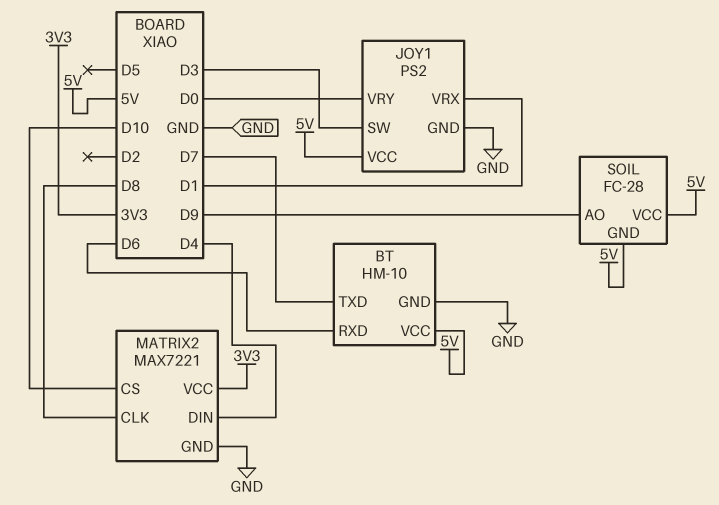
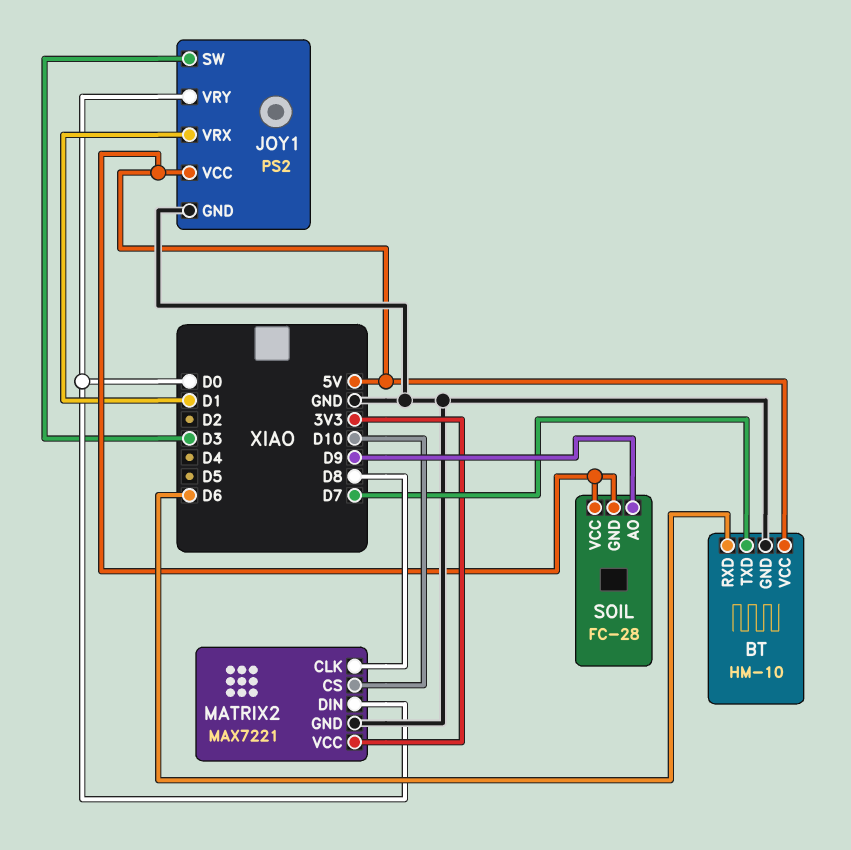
MATRIX2 pin DIN: D4 -> D0

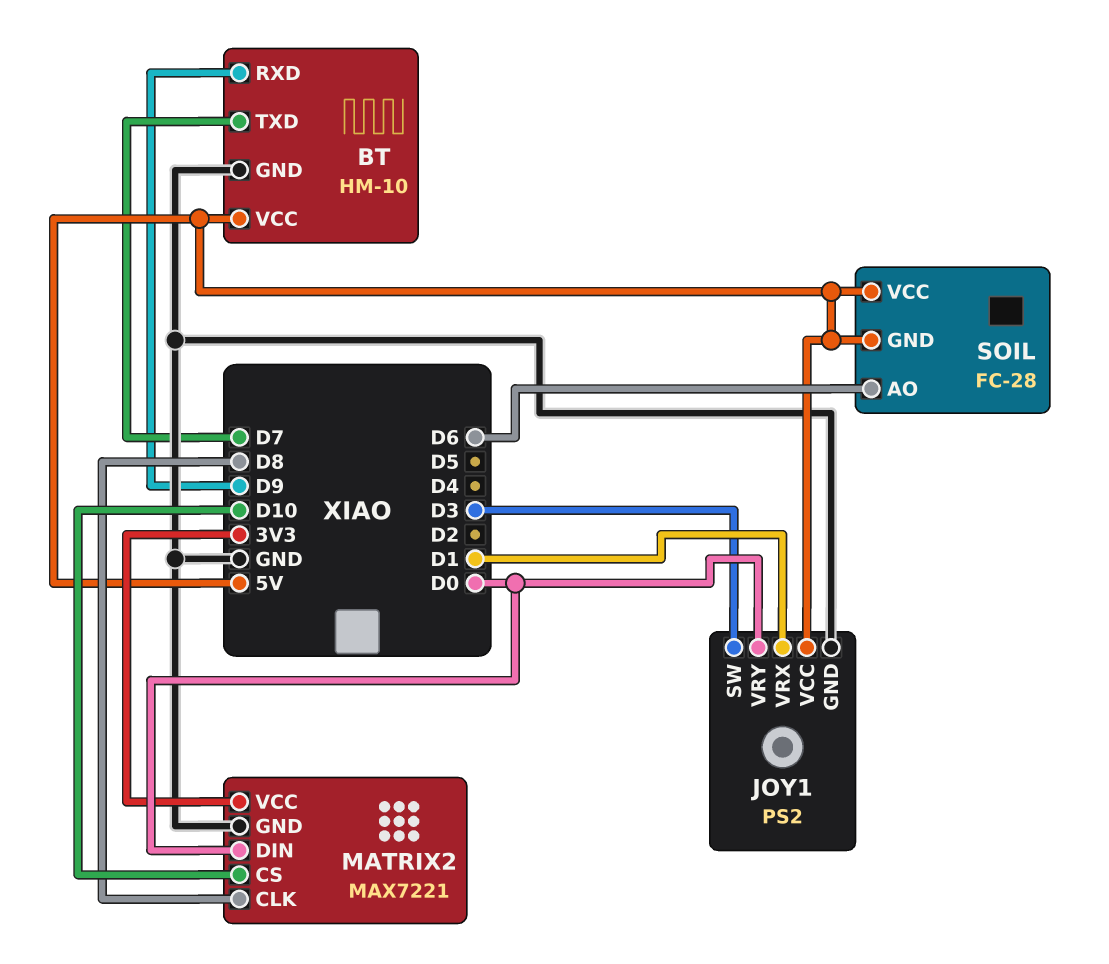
BT pin RXD: D6 -> D9
SOIL pin AO: D9 -> D6

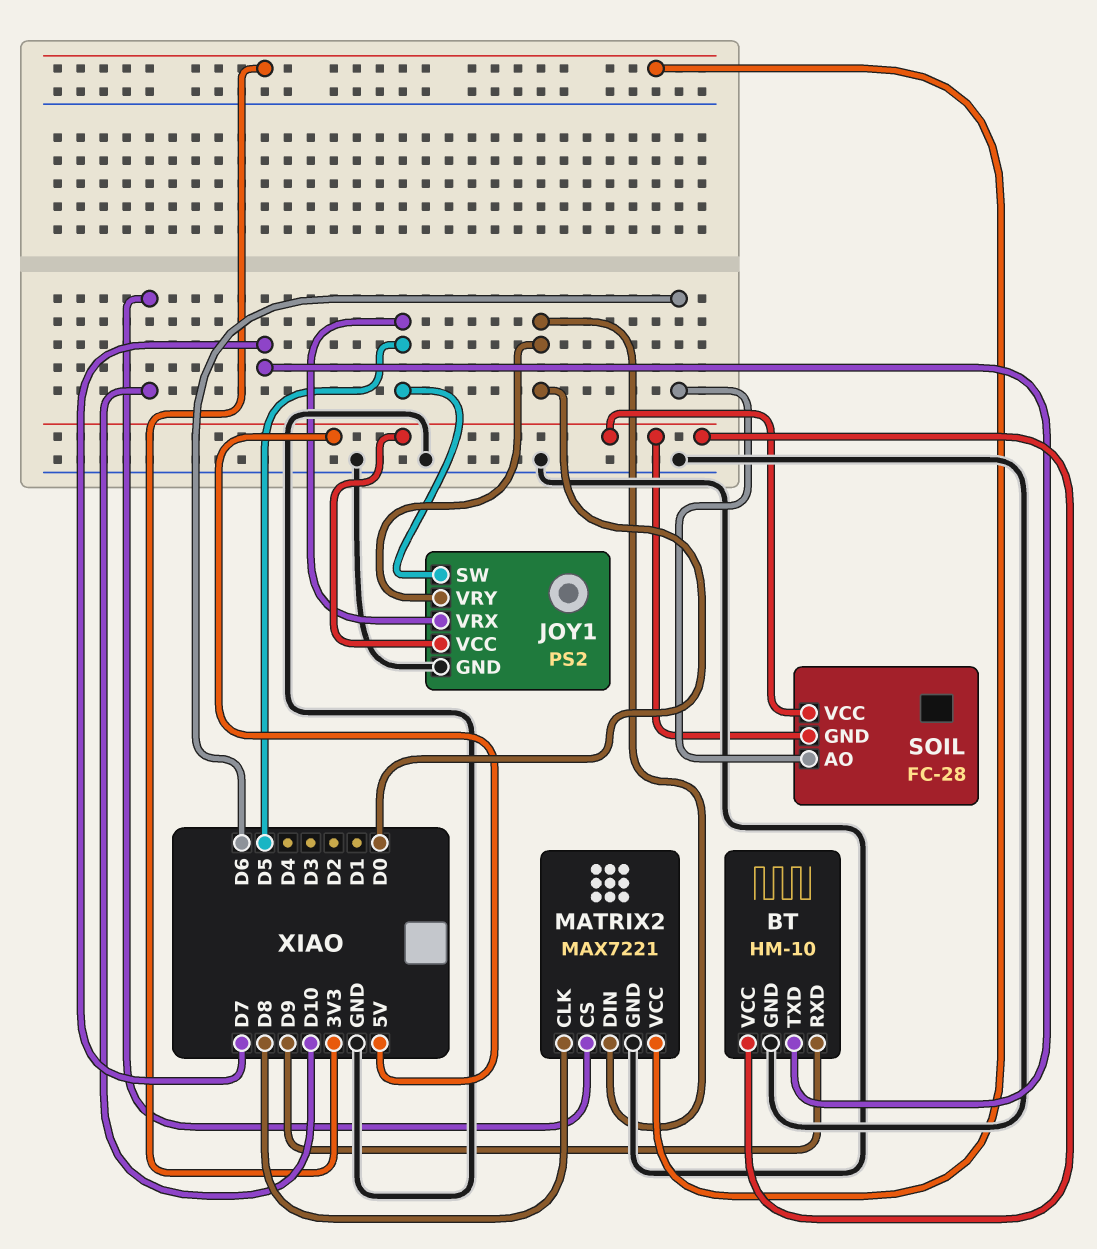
JOY1 pin SW: D3 -> D5
JOY1 pin VRX: D1 -> D5

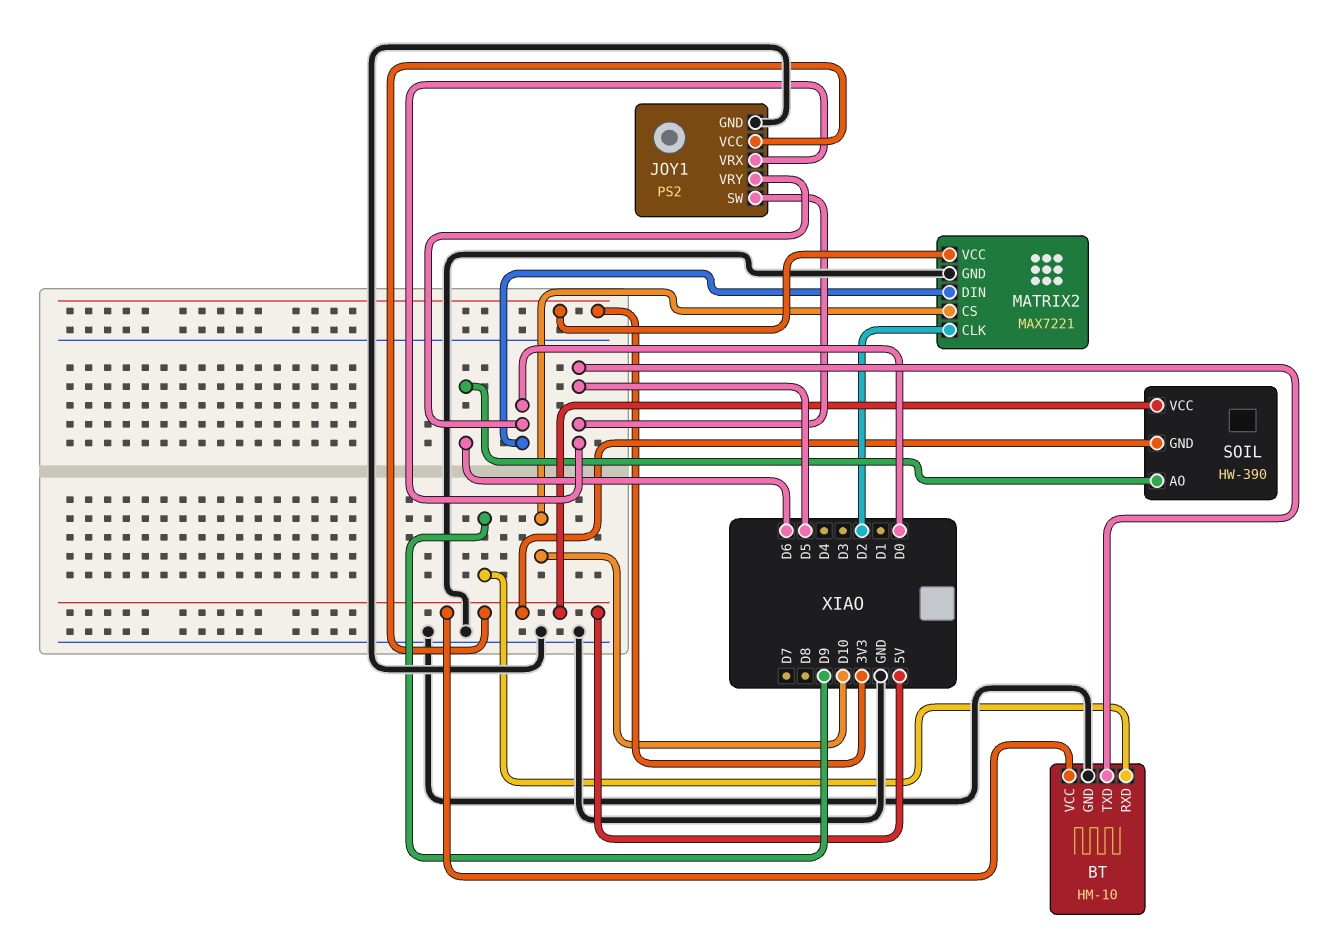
BT pin TXD: D7 -> D5
MATRIX2 pin CLK: D8 -> D2
SOIL: FC-28 -> HW-390

